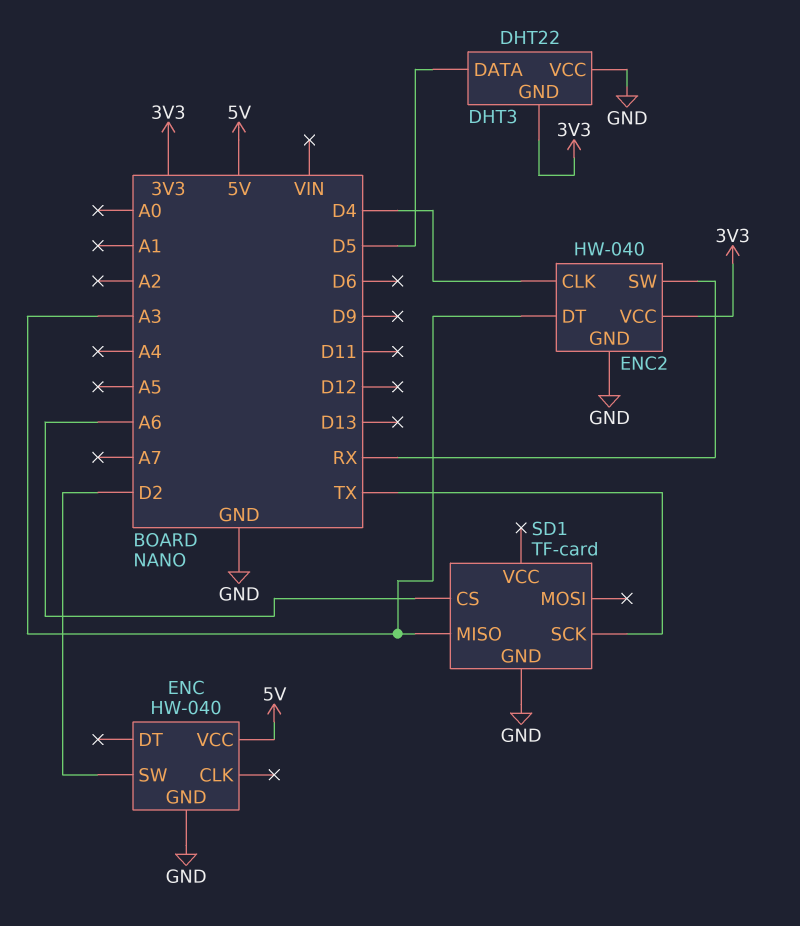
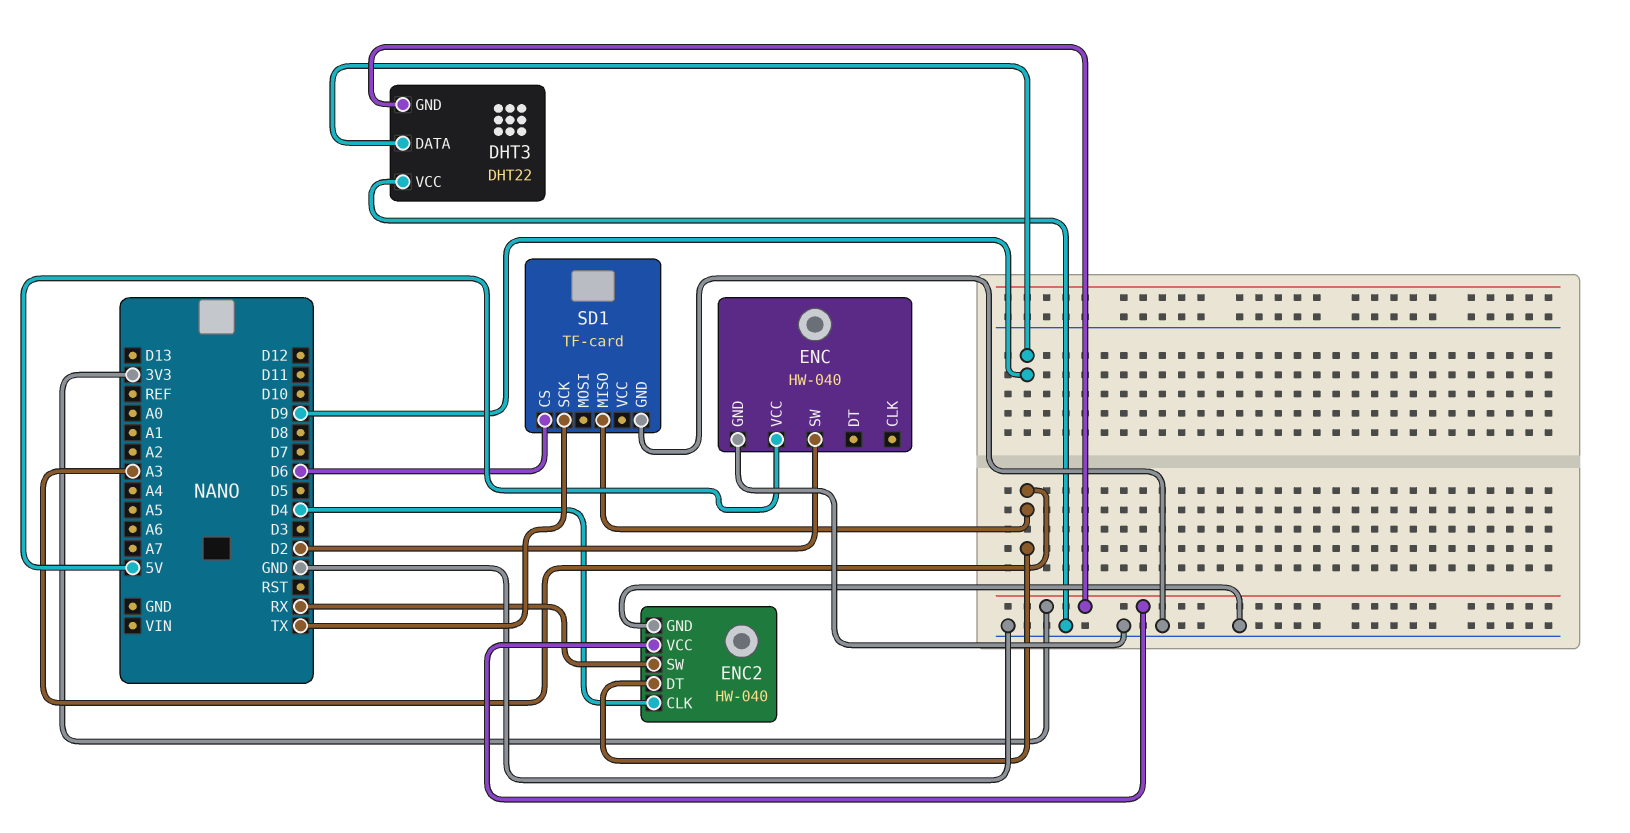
DHT3 pin DATA: D5 -> D9
SD1 pin CS: A6 -> D6

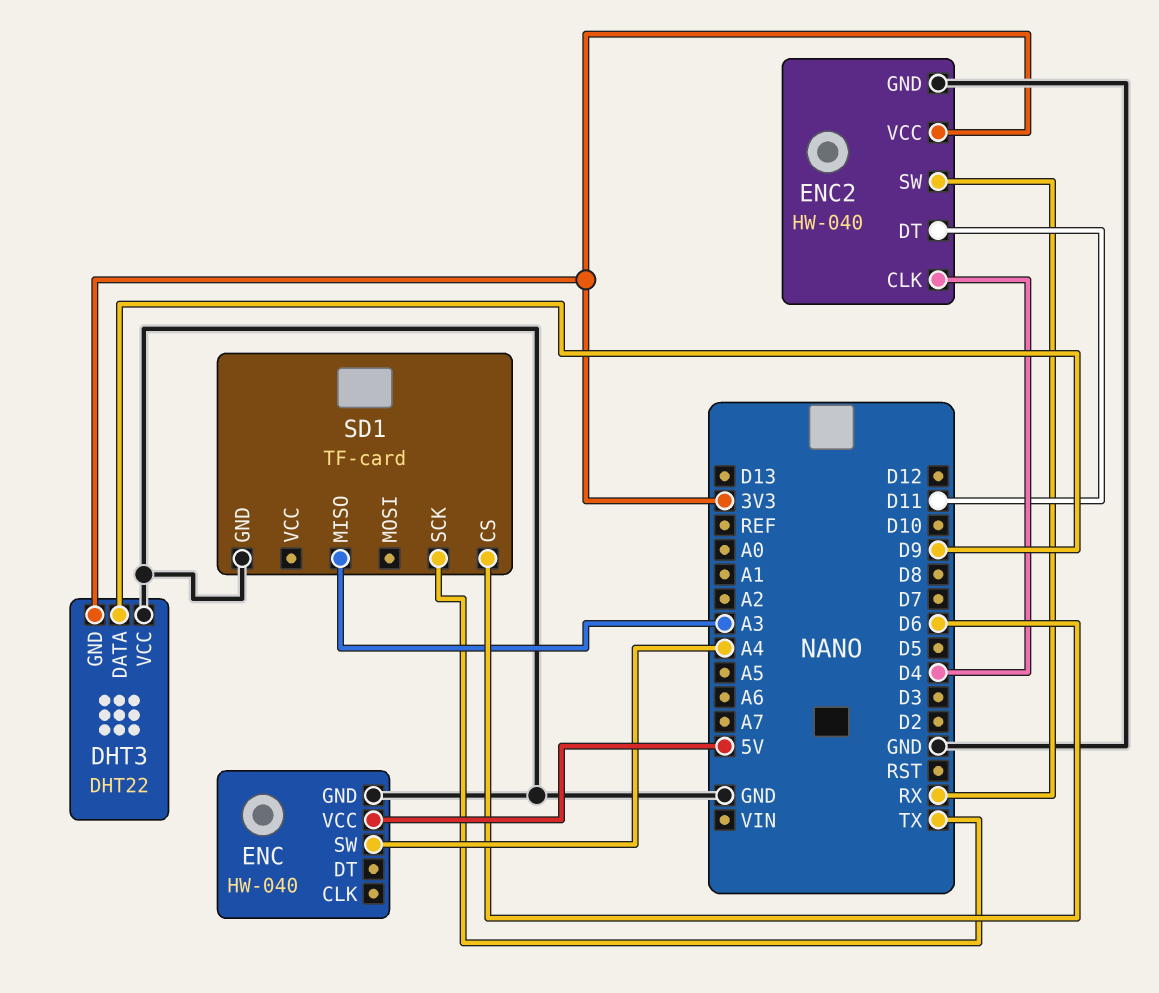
ENC pin SW: D2 -> A4
ENC2 pin DT: A3 -> D11

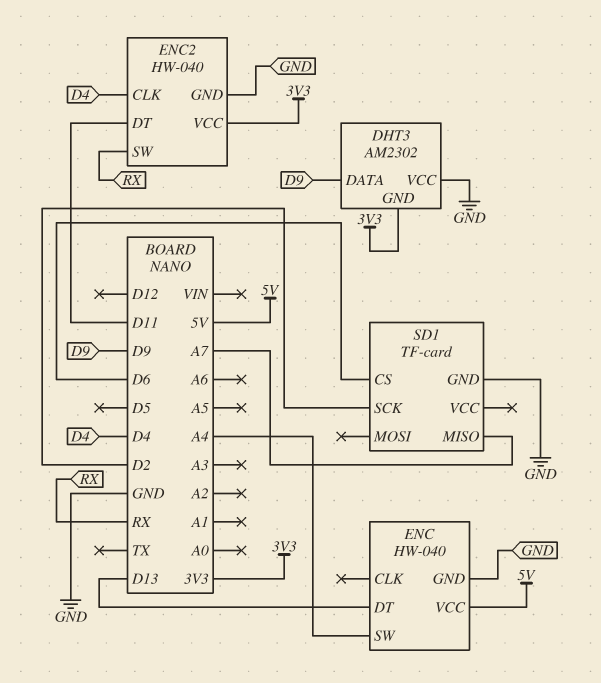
DHT3: DHT22 -> AM2302
ENC pin DT: none -> D13
SD1 pin MISO: A3 -> A7
SD1 pin SCK: TX -> D2

